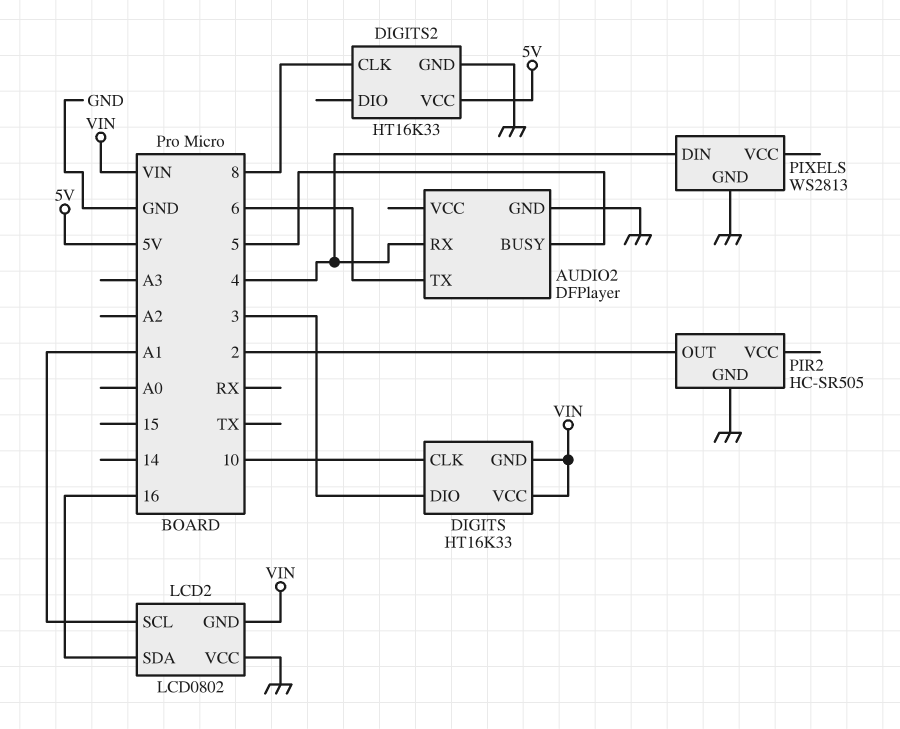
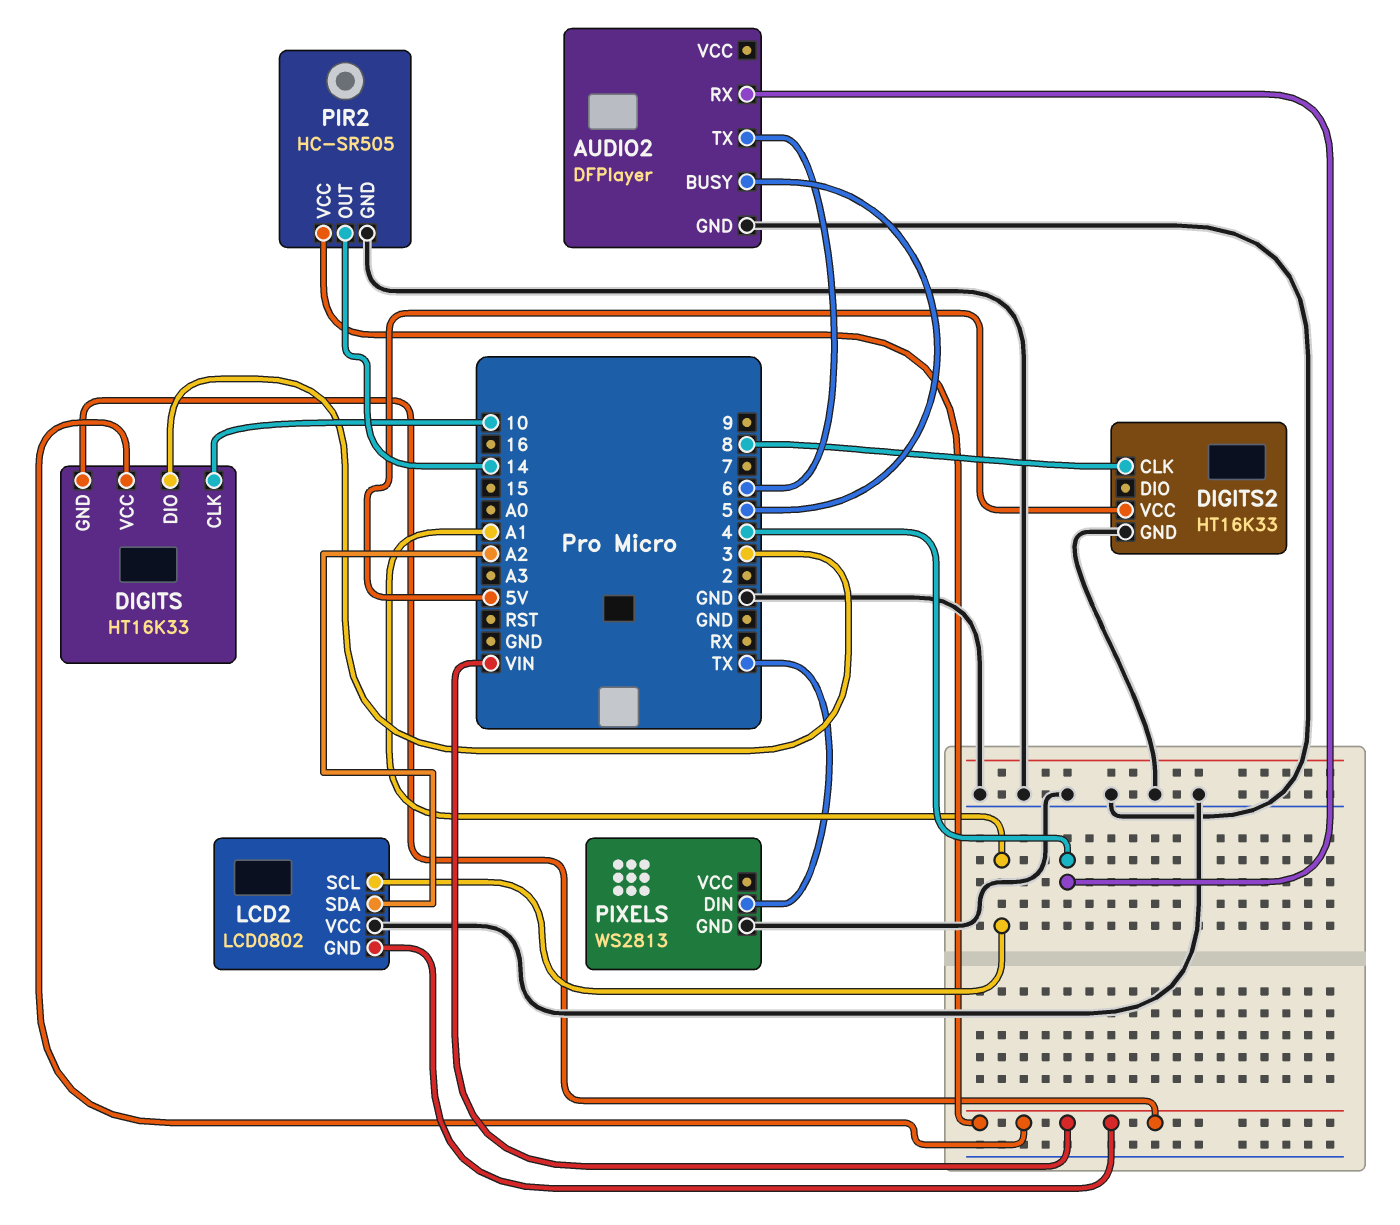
LCD2 pin SDA: 16 -> A2
PIR2 pin OUT: 2 -> 14
PIR2 pin VCC: none -> VIN
PIXELS pin DIN: 4 -> TX

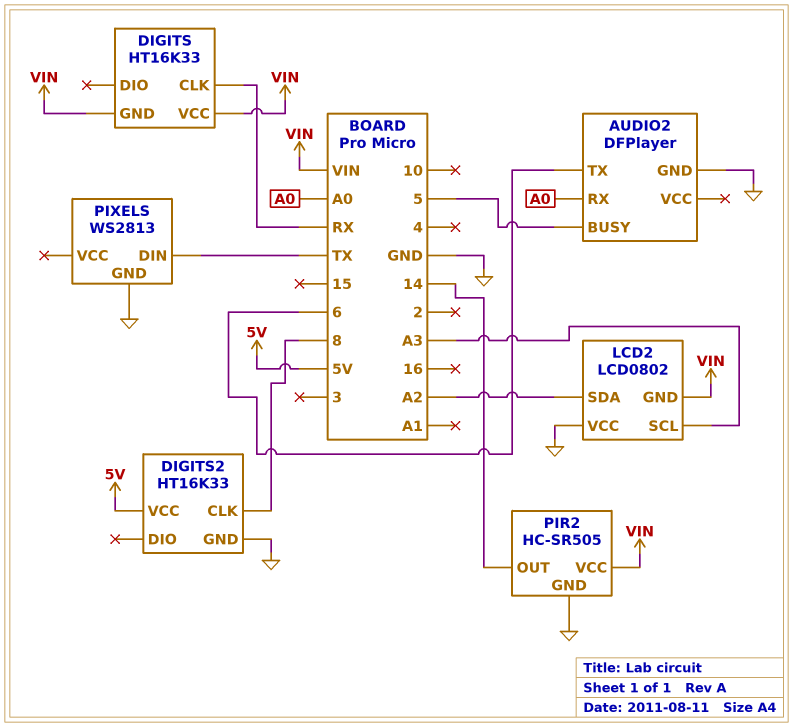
AUDIO2 pin RX: 4 -> A0
DIGITS pin CLK: 10 -> RX
DIGITS pin DIO: 3 -> none
LCD2 pin SCL: A1 -> A3

